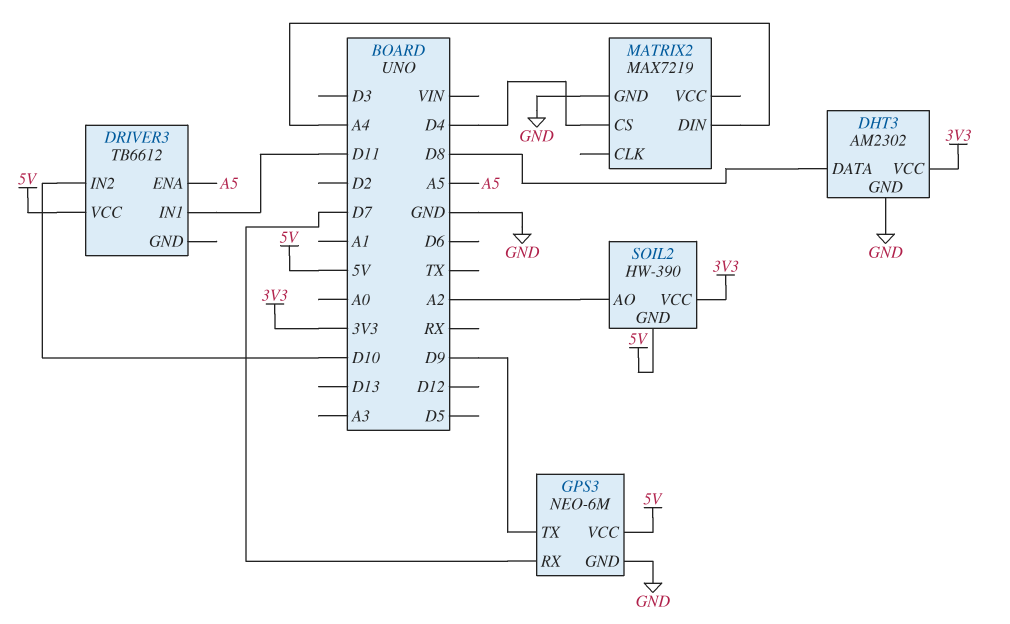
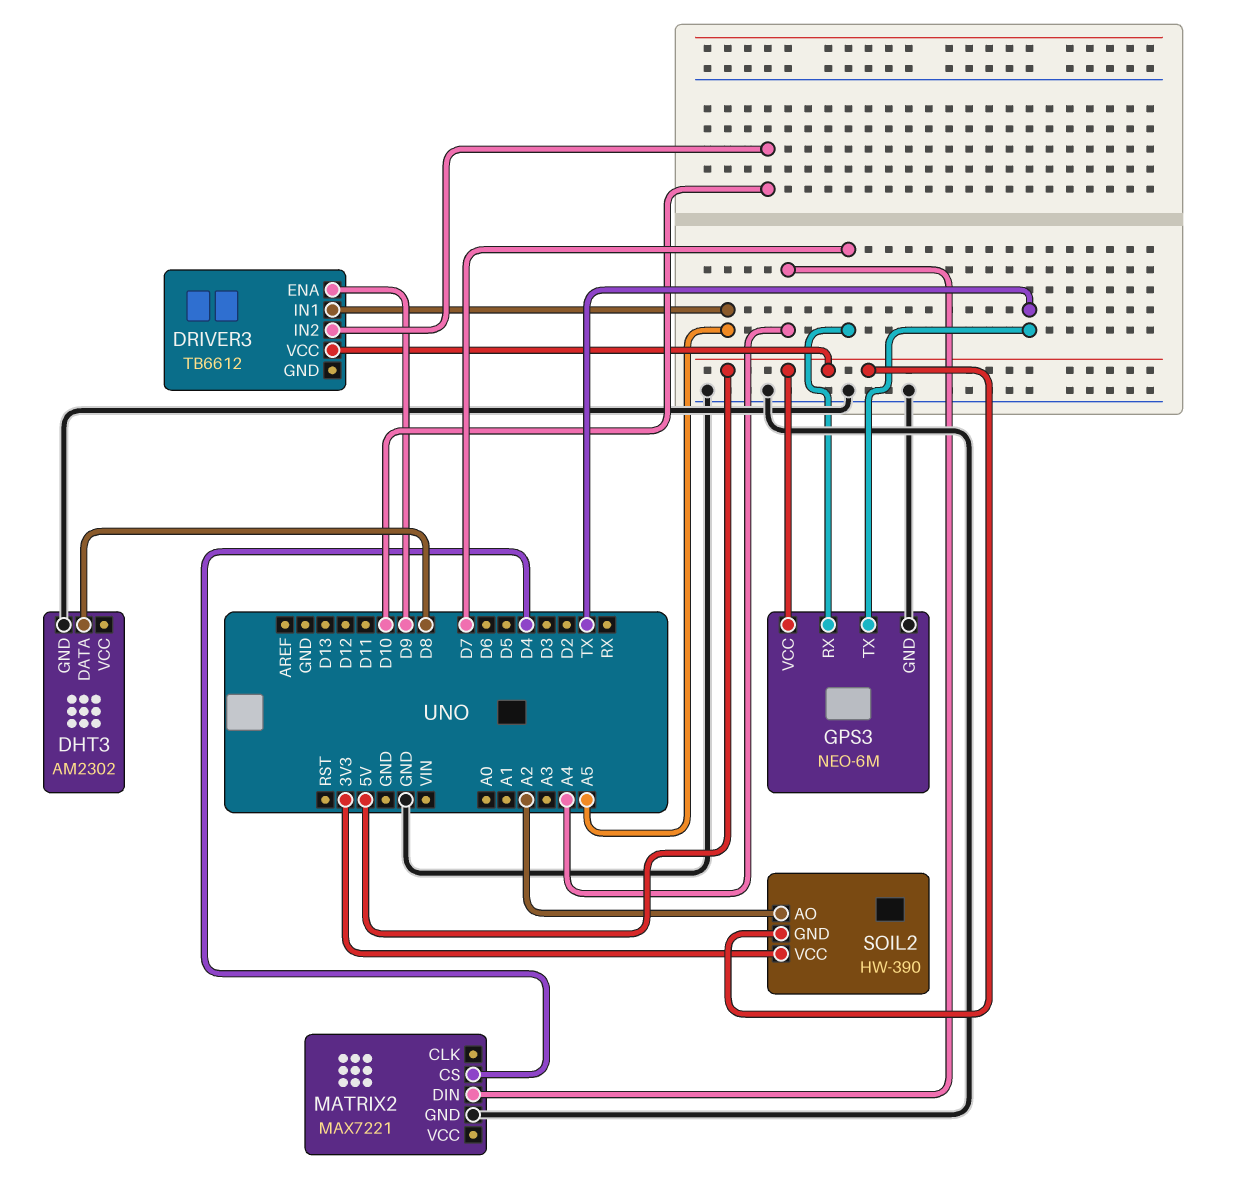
DHT3 pin VCC: 3V3 -> none
DRIVER3 pin ENA: A5 -> D9
DRIVER3 pin IN1: D11 -> A5
GPS3 pin TX: D9 -> TX
MATRIX2: MAX7219 -> MAX7221

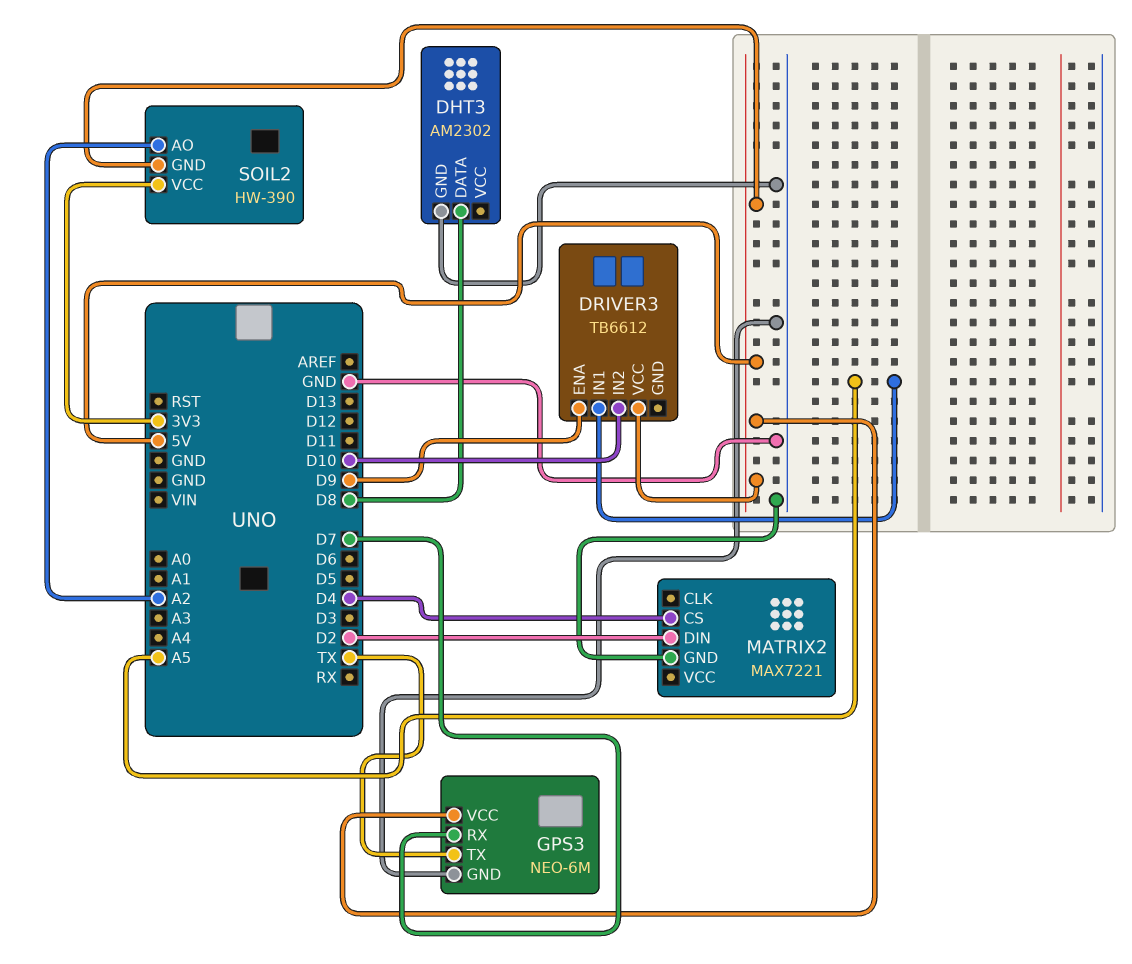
MATRIX2 pin DIN: A4 -> D2

